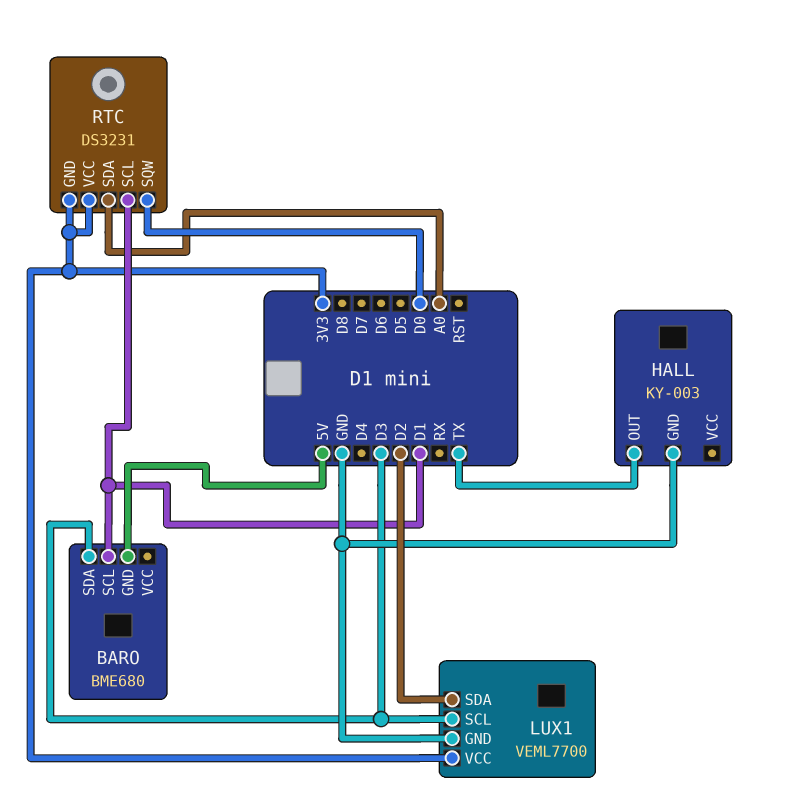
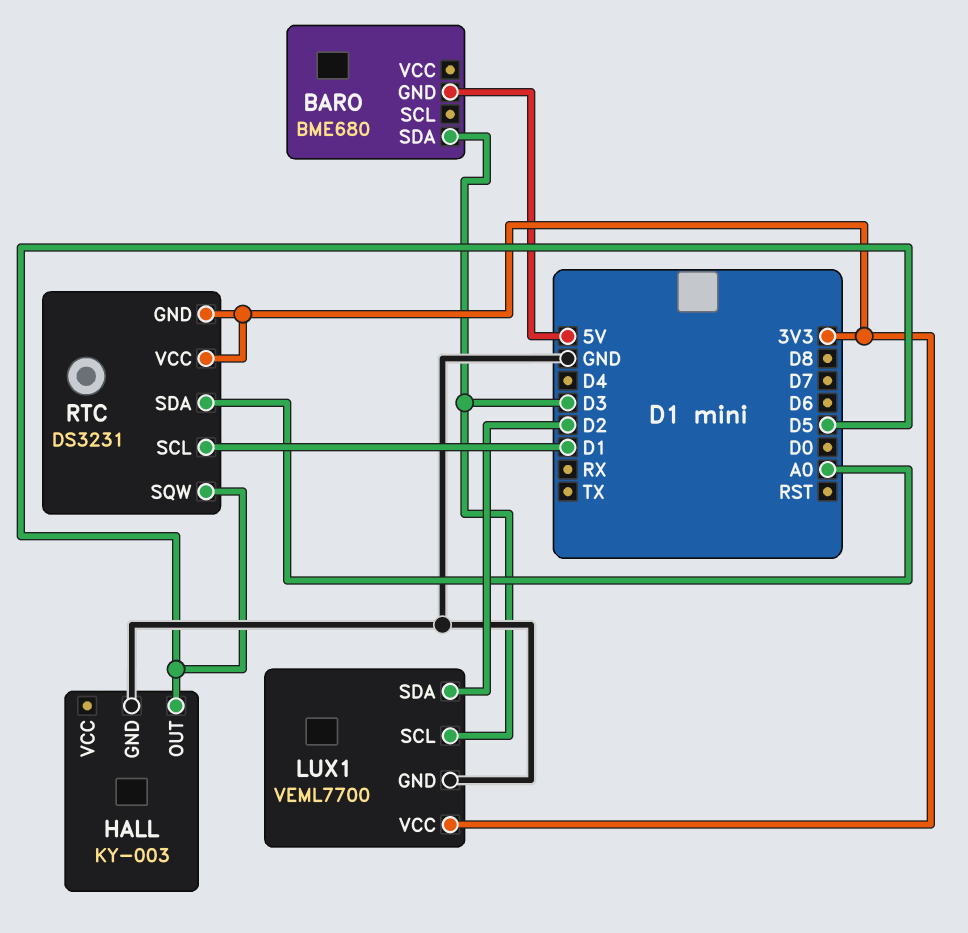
BARO pin SCL: D1 -> none
HALL pin OUT: TX -> D5
RTC pin SQW: D0 -> D5

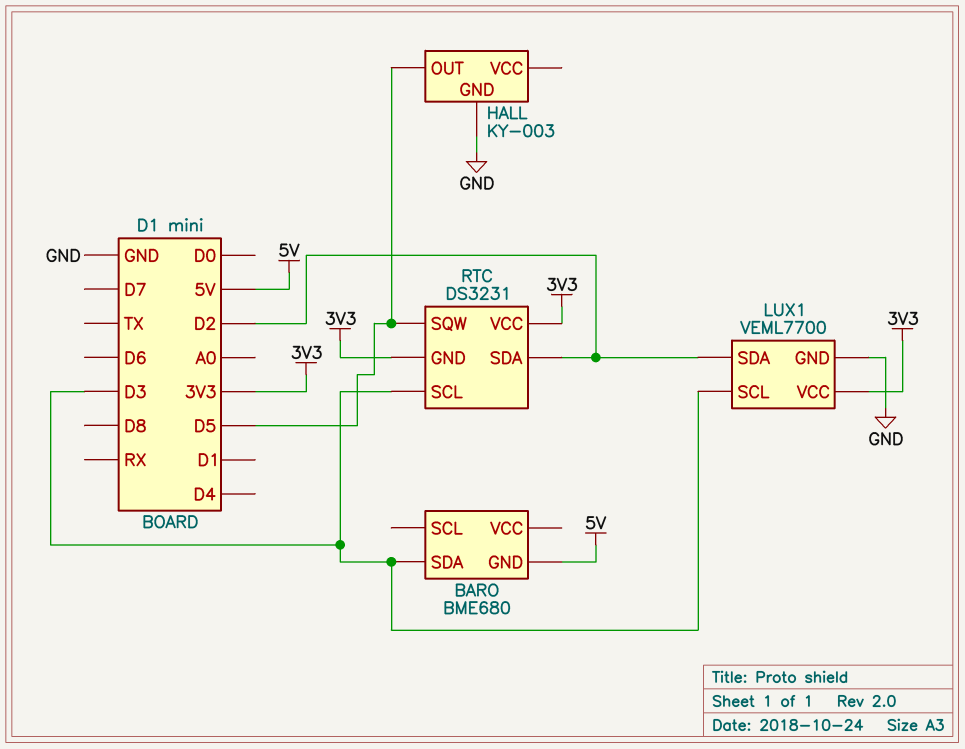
RTC pin SCL: D1 -> D3
RTC pin SDA: A0 -> D2

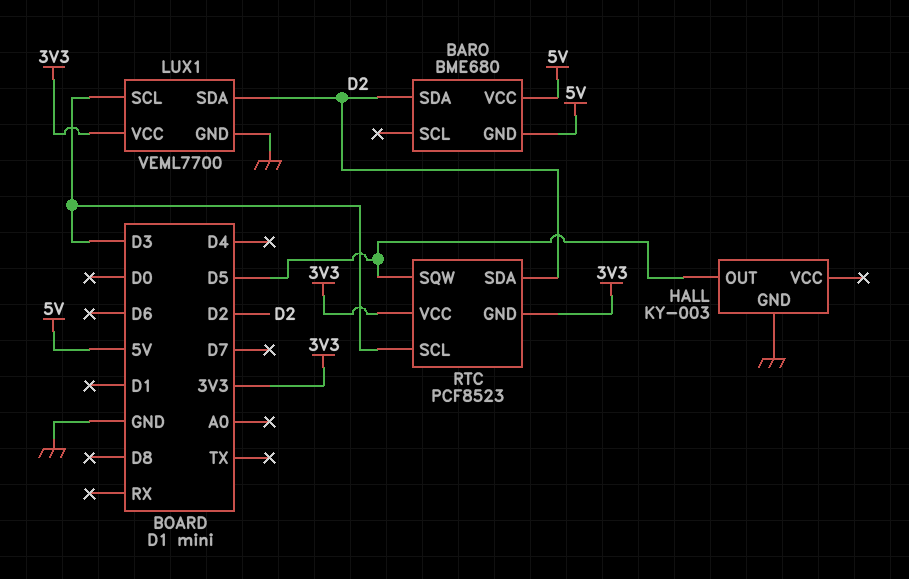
BARO pin SDA: D3 -> D2
BARO pin VCC: none -> 5V
RTC: DS3231 -> PCF8523

